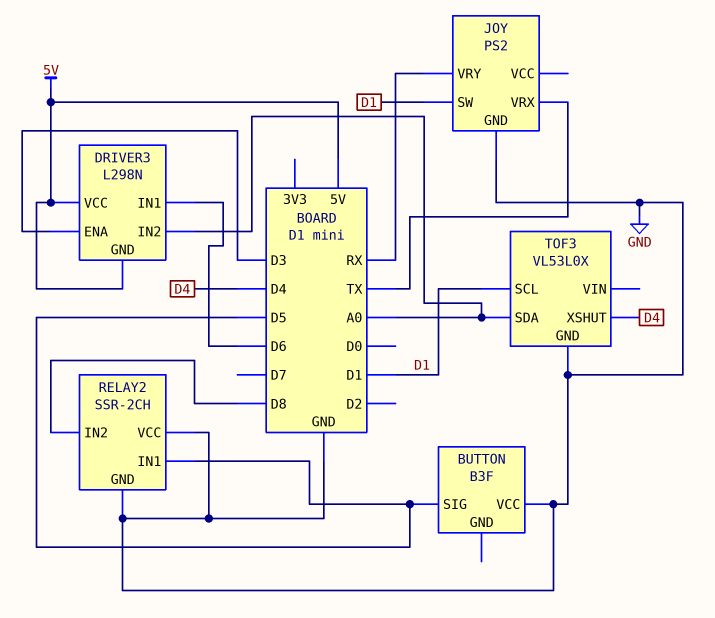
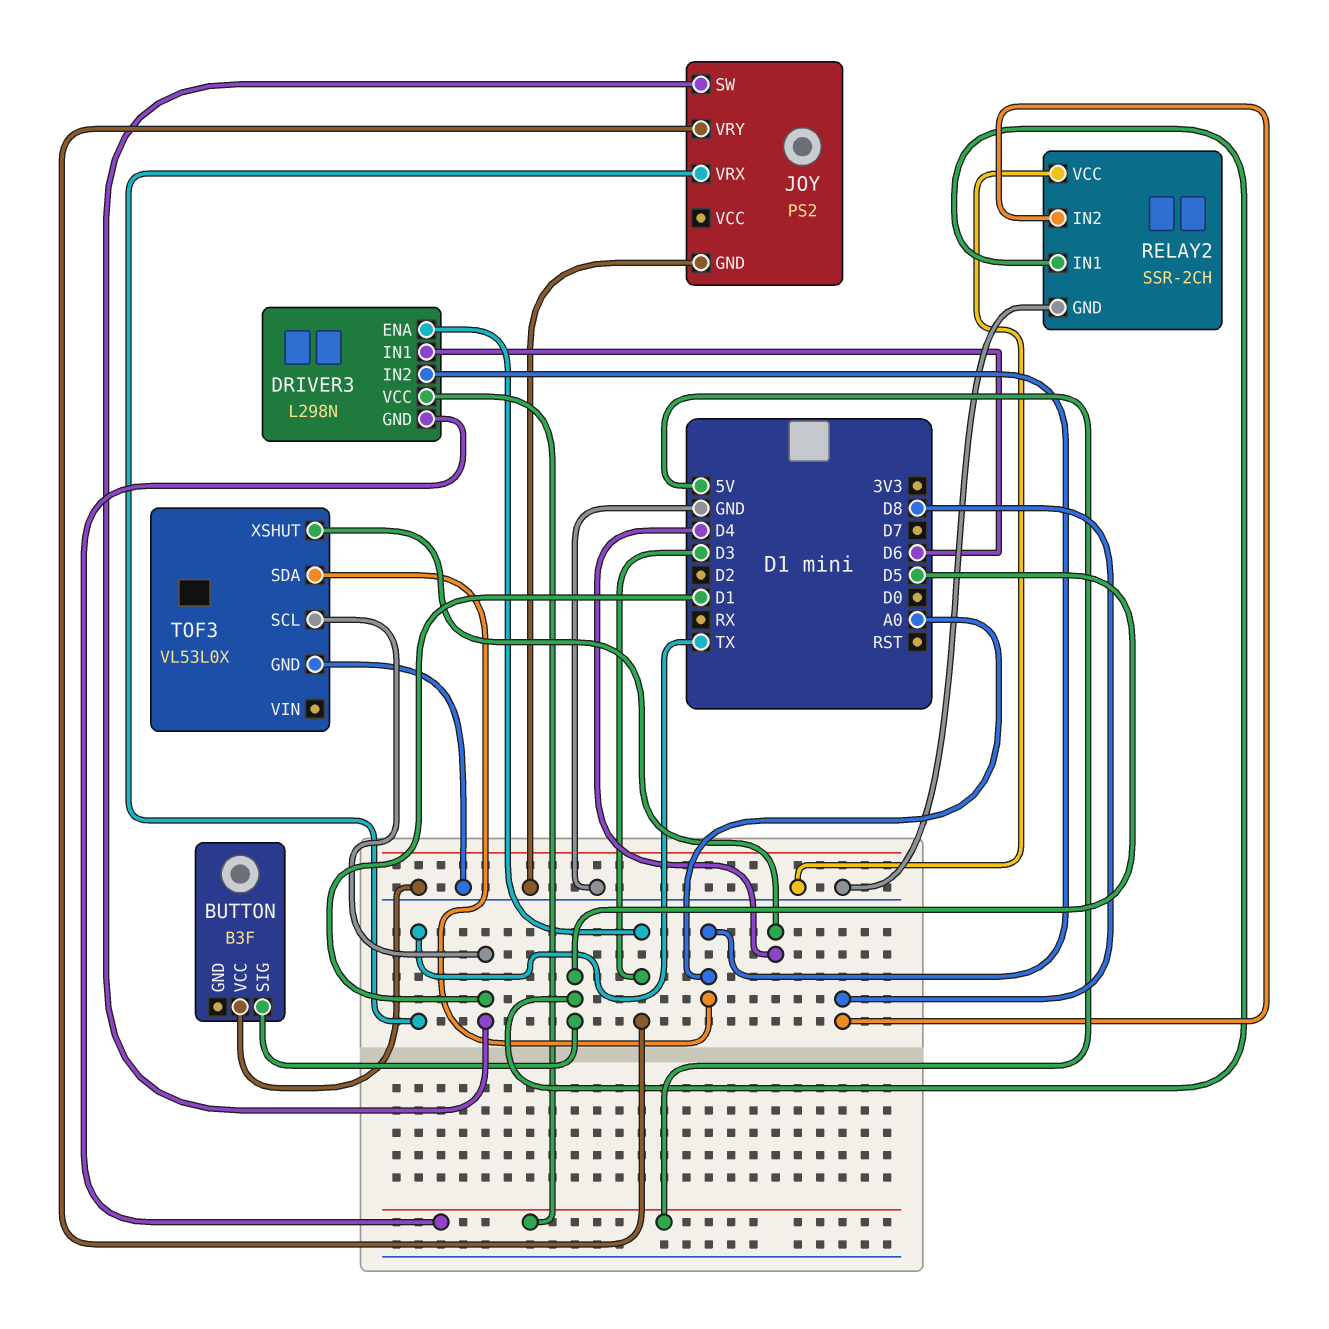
JOY pin VRY: RX -> D3

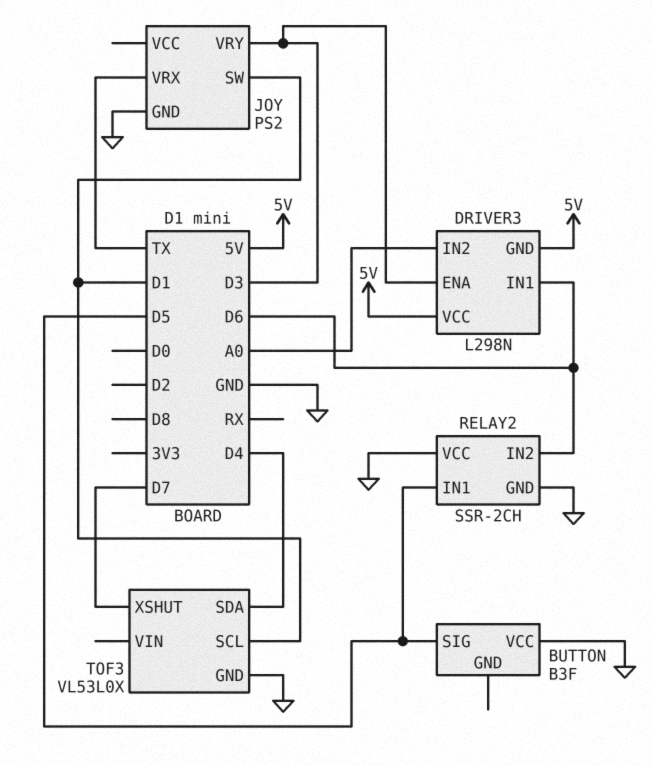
RELAY2 pin IN2: D8 -> D6
TOF3 pin SDA: A0 -> D4
TOF3 pin XSHUT: D4 -> D7

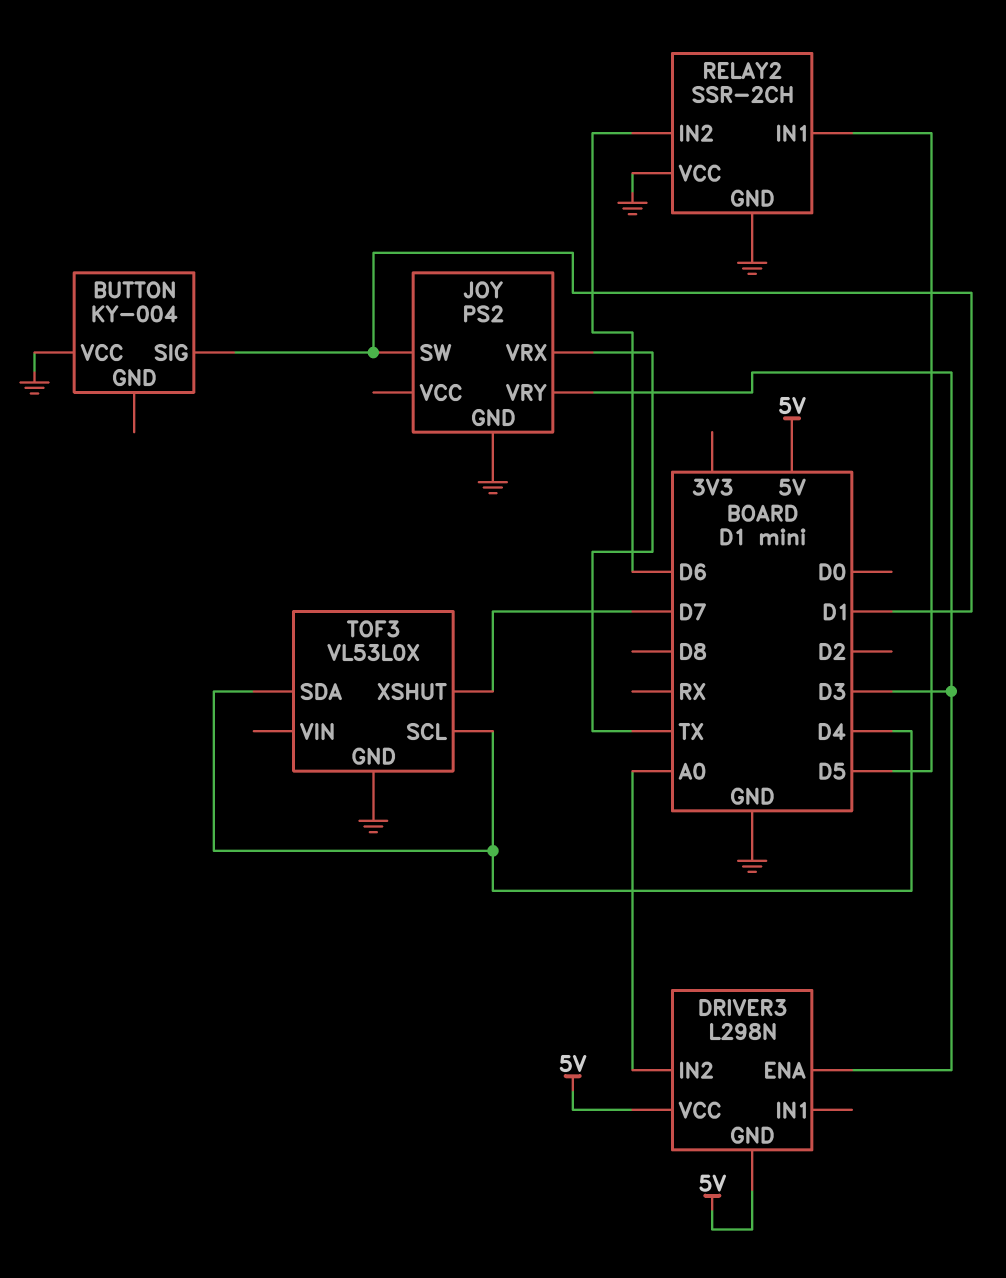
BUTTON: B3F -> KY-004
BUTTON pin SIG: D5 -> D1
DRIVER3 pin IN1: D6 -> none
TOF3 pin SCL: D1 -> D4

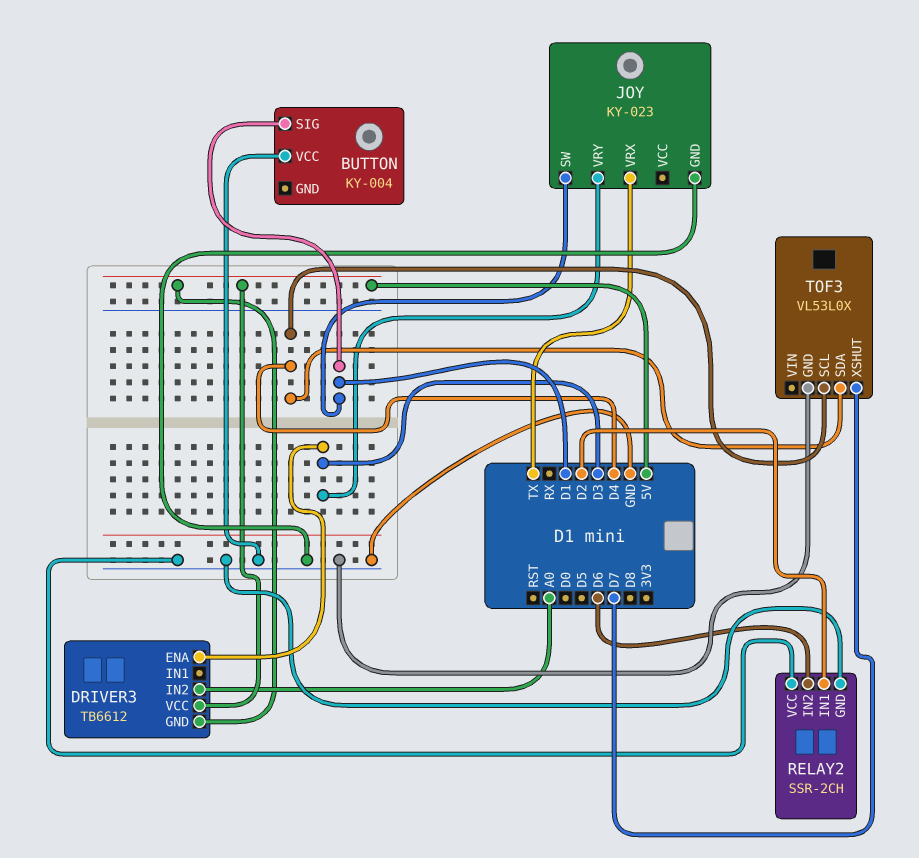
DRIVER3: L298N -> TB6612
JOY: PS2 -> KY-023
RELAY2 pin IN1: D5 -> D2

